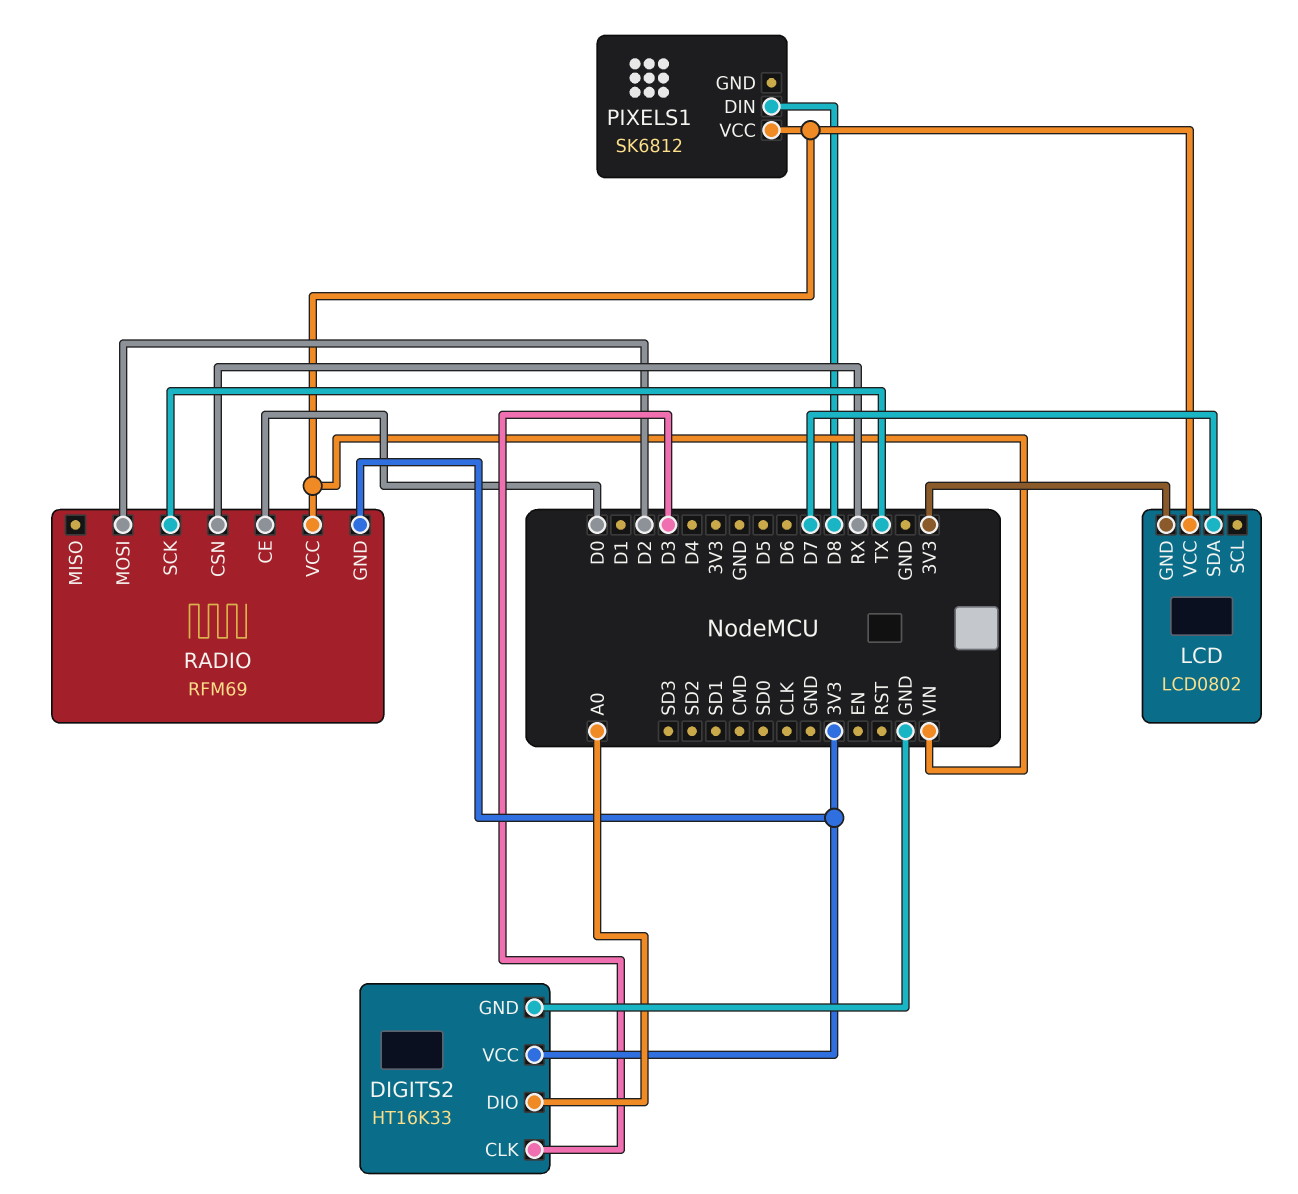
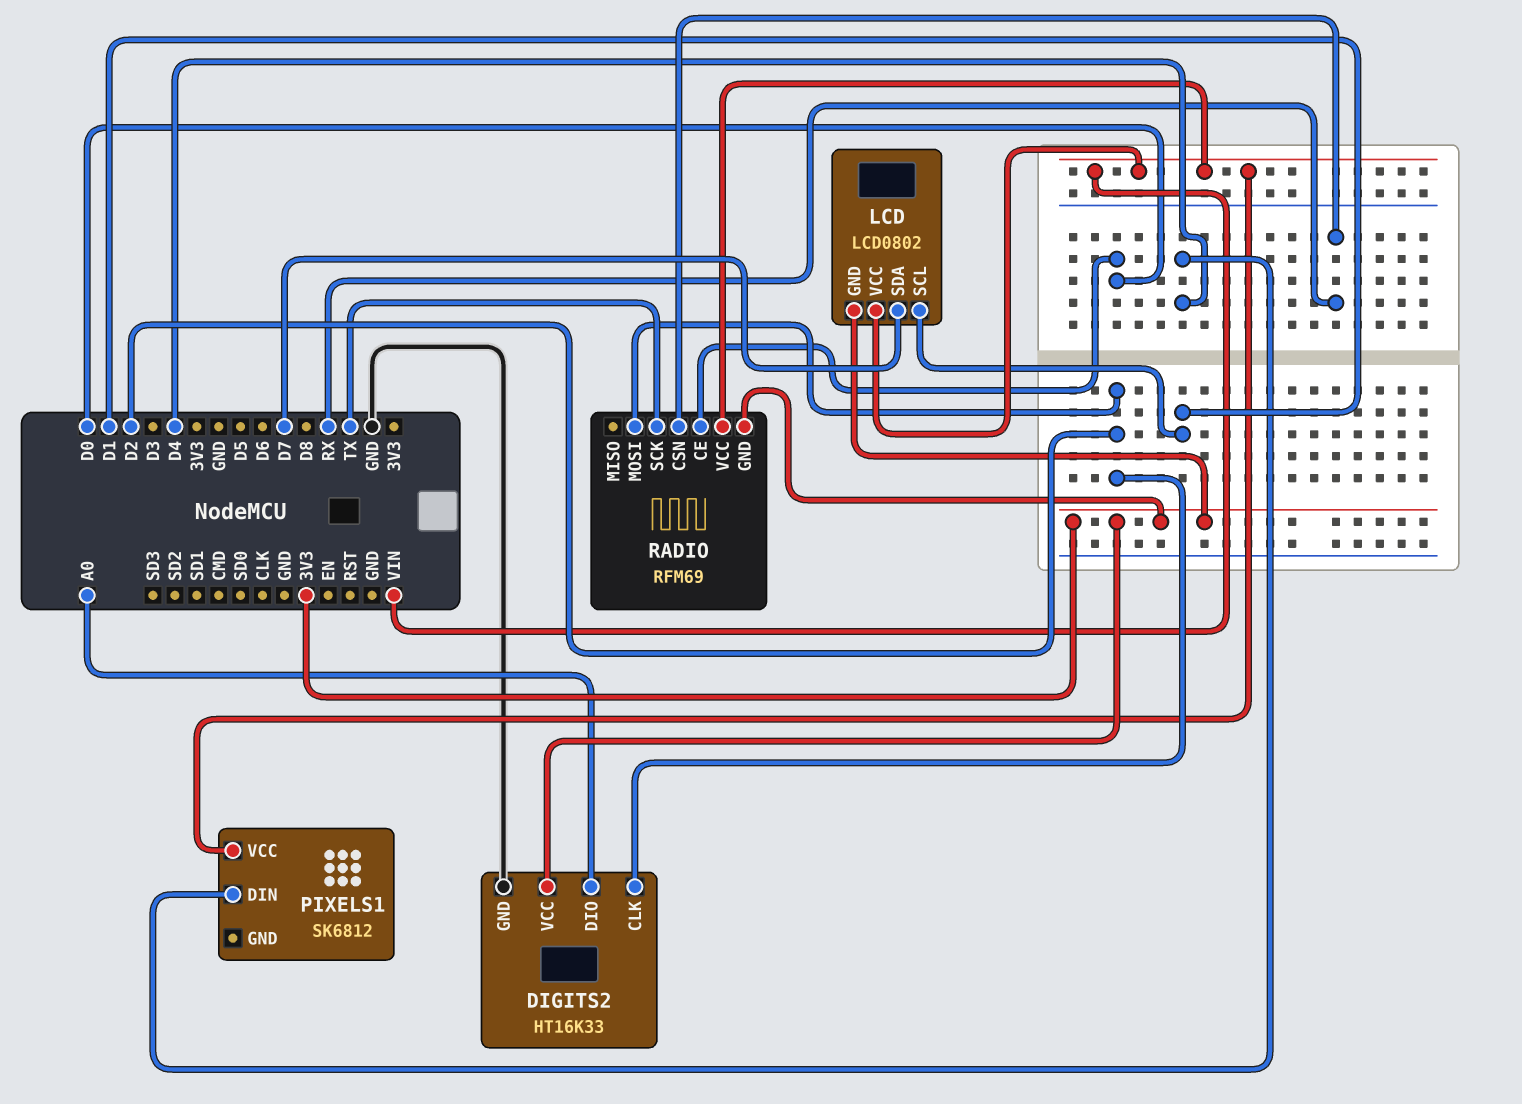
DIGITS2 pin CLK: D3 -> D2
LCD pin SCL: none -> D1
PIXELS1 pin DIN: D8 -> D4

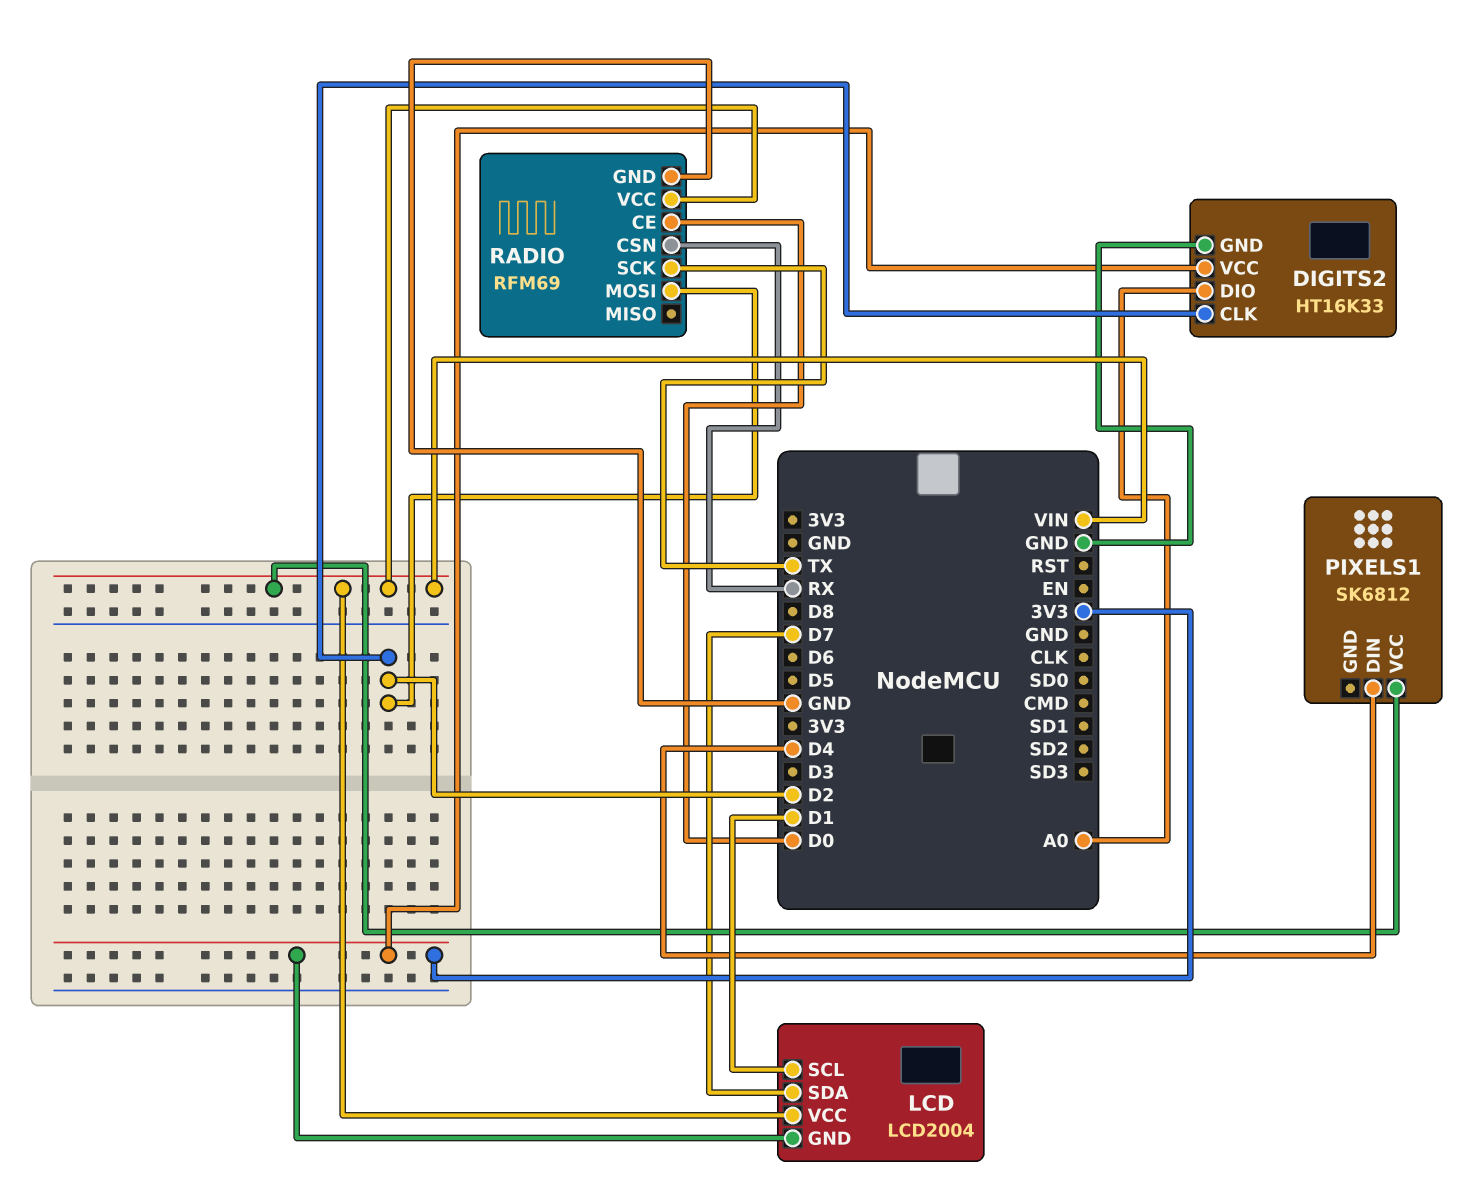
LCD: LCD0802 -> LCD2004
RADIO pin GND: 3V3 -> GND

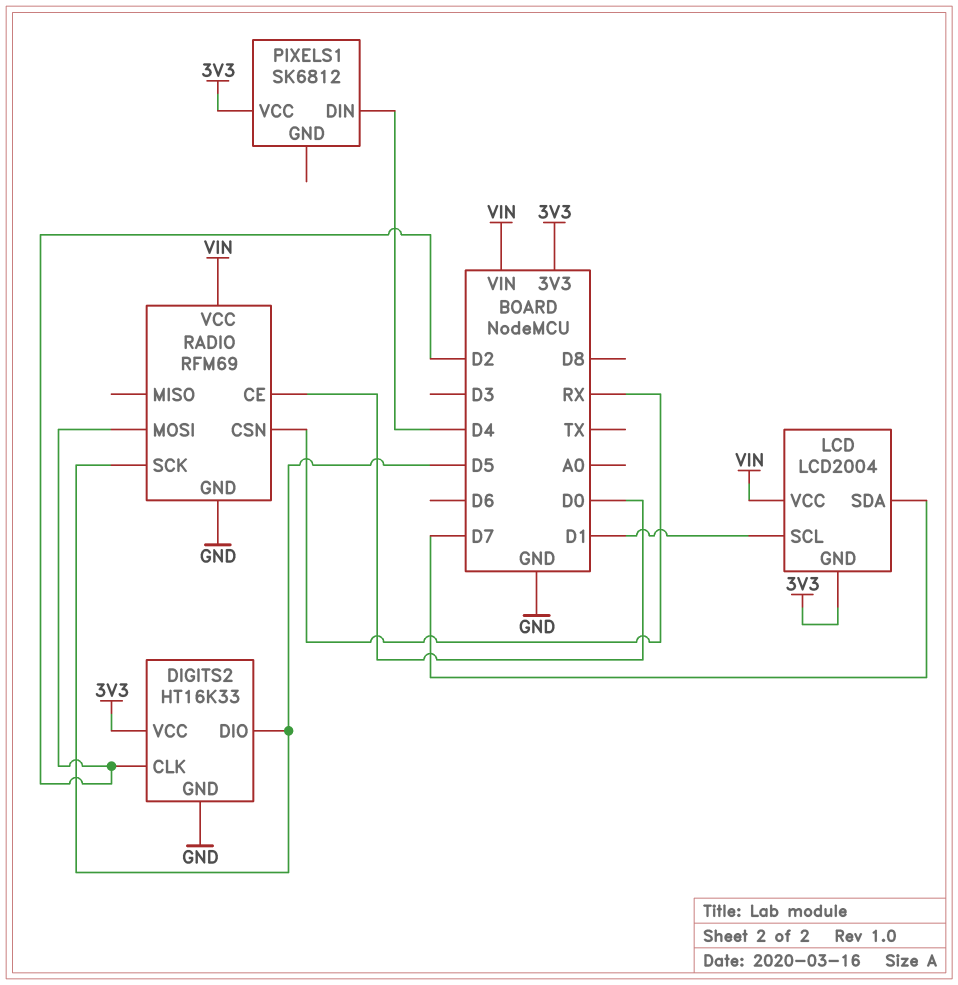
DIGITS2 pin DIO: A0 -> D5
PIXELS1 pin VCC: VIN -> 3V3
RADIO pin SCK: TX -> D5

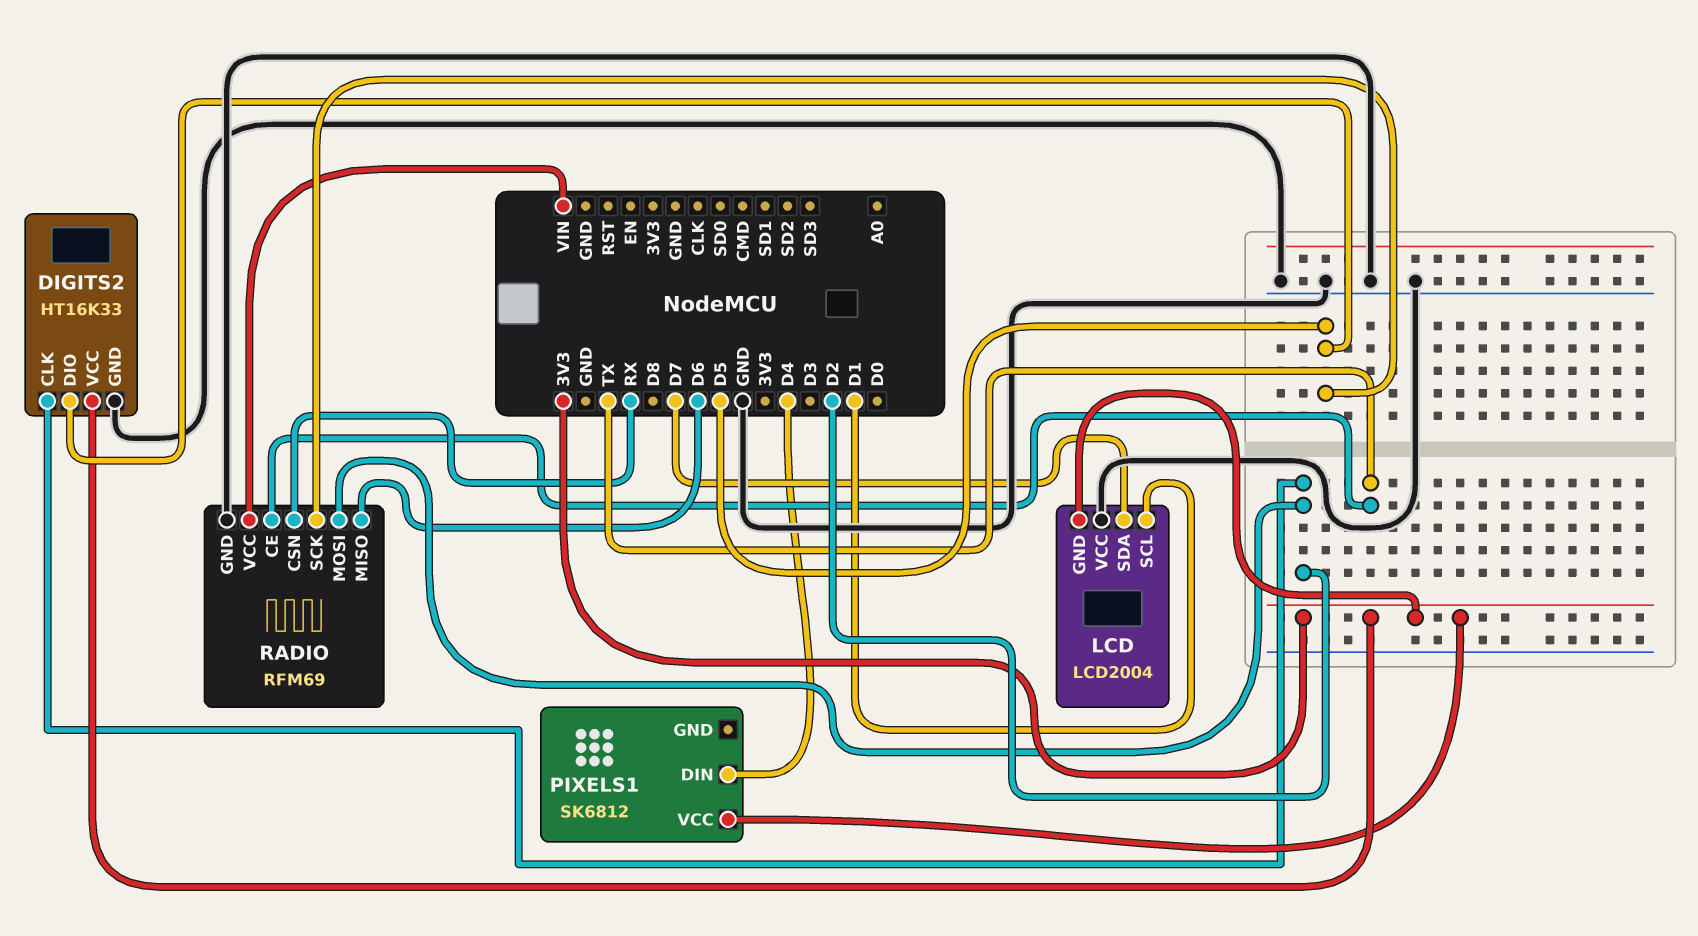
LCD pin VCC: VIN -> GND
RADIO pin CE: D0 -> TX
RADIO pin MISO: none -> D6

